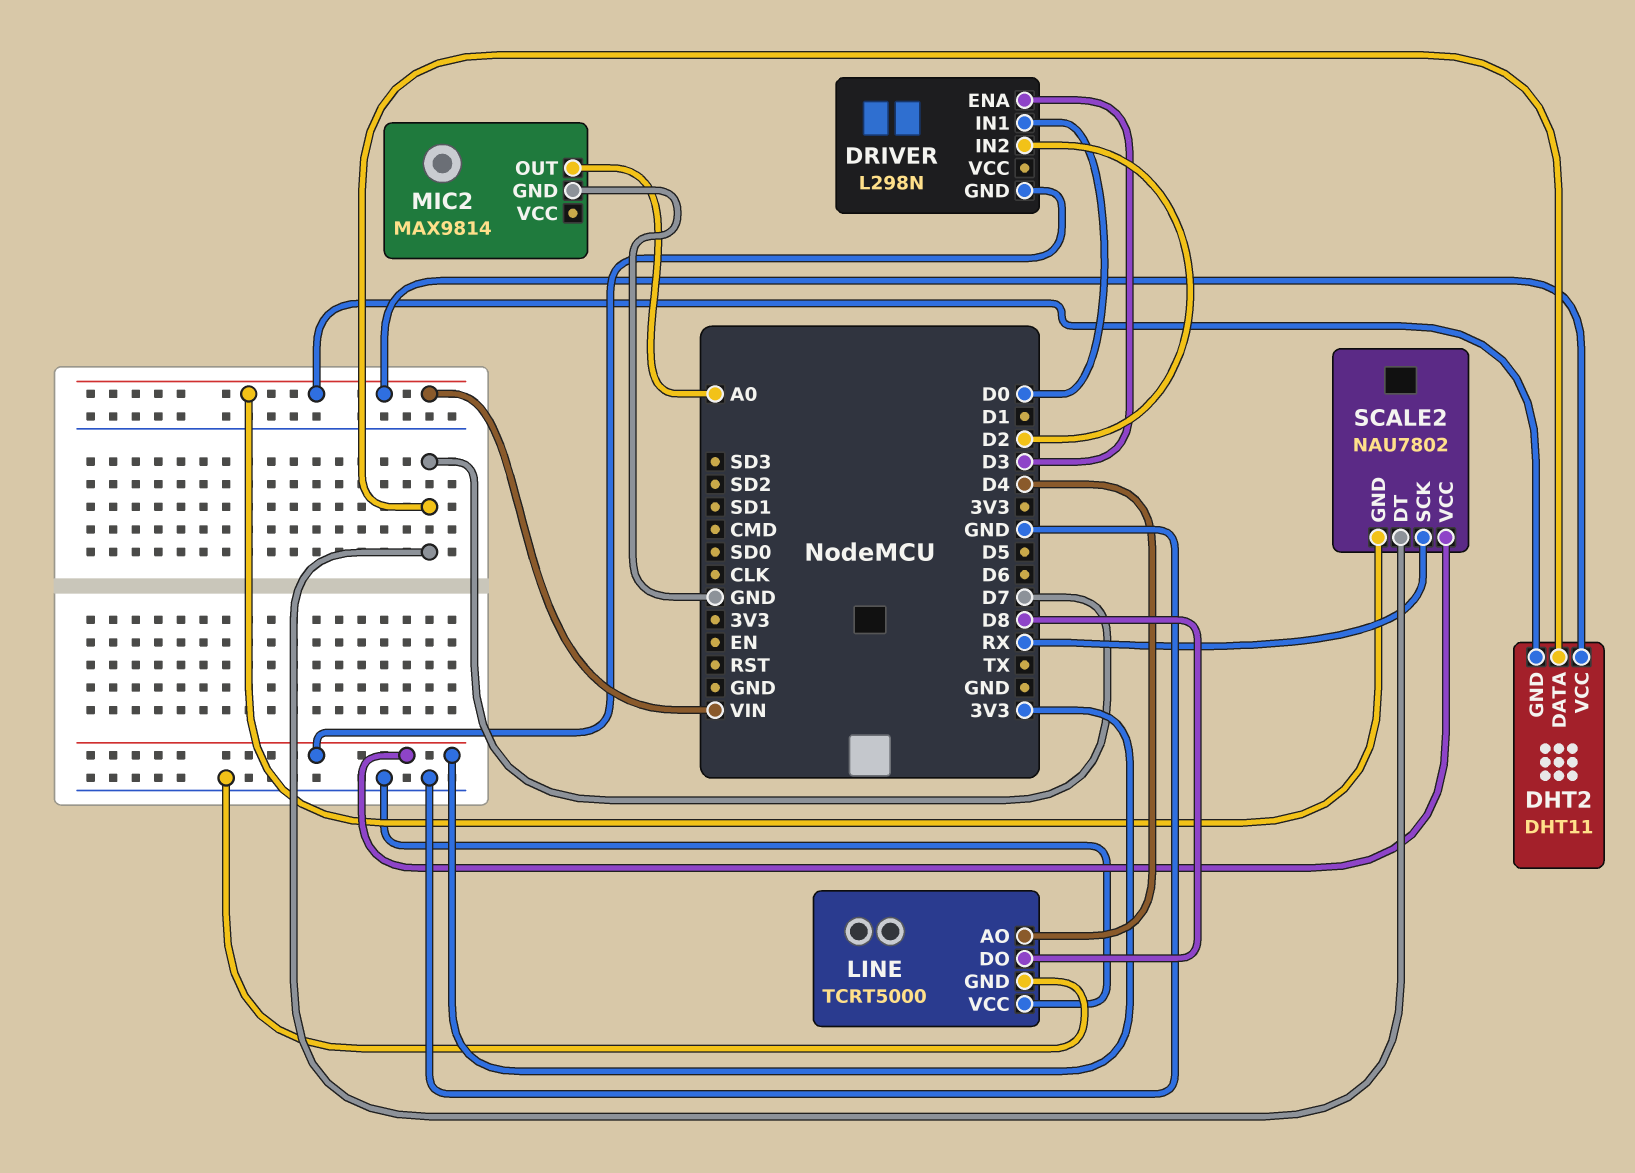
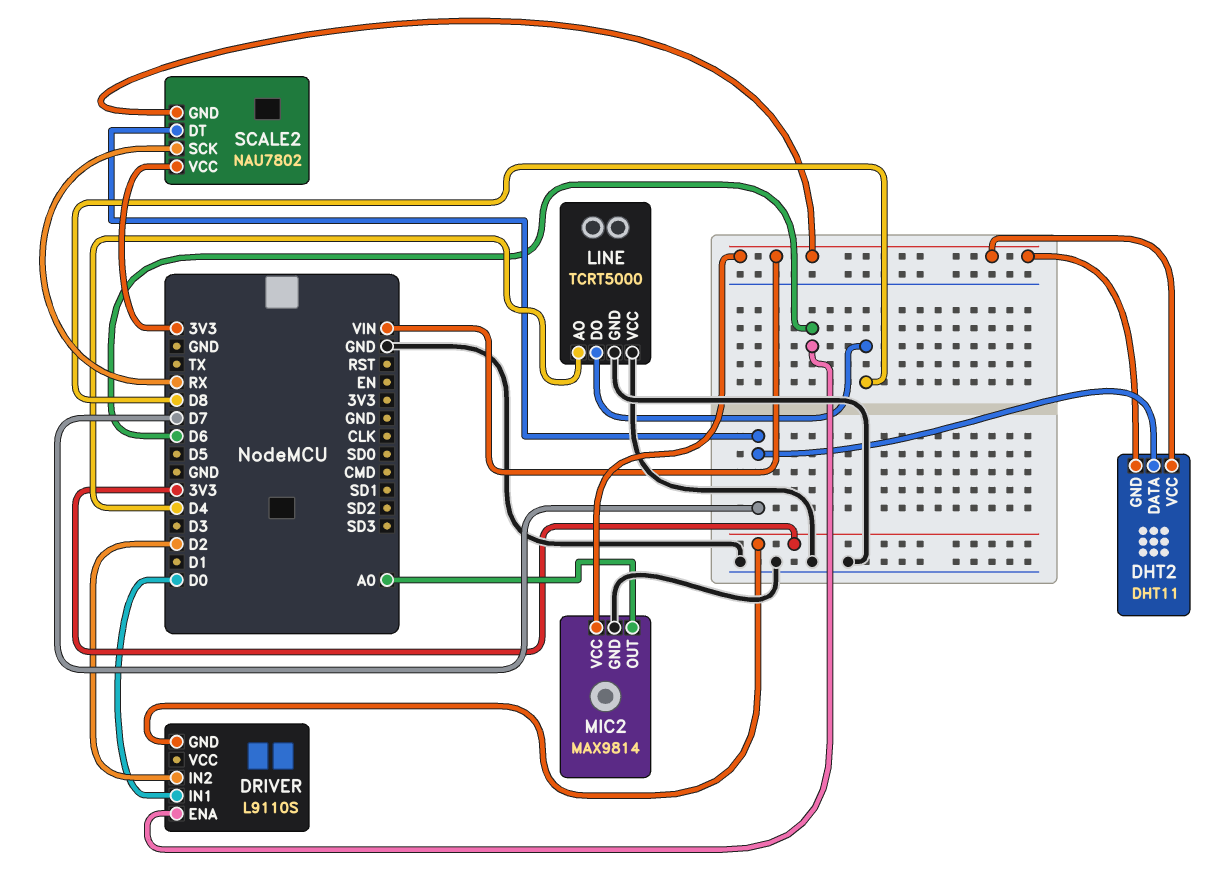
DRIVER: L298N -> L9110S
DRIVER pin ENA: D3 -> D6
MIC2 pin VCC: none -> VIN

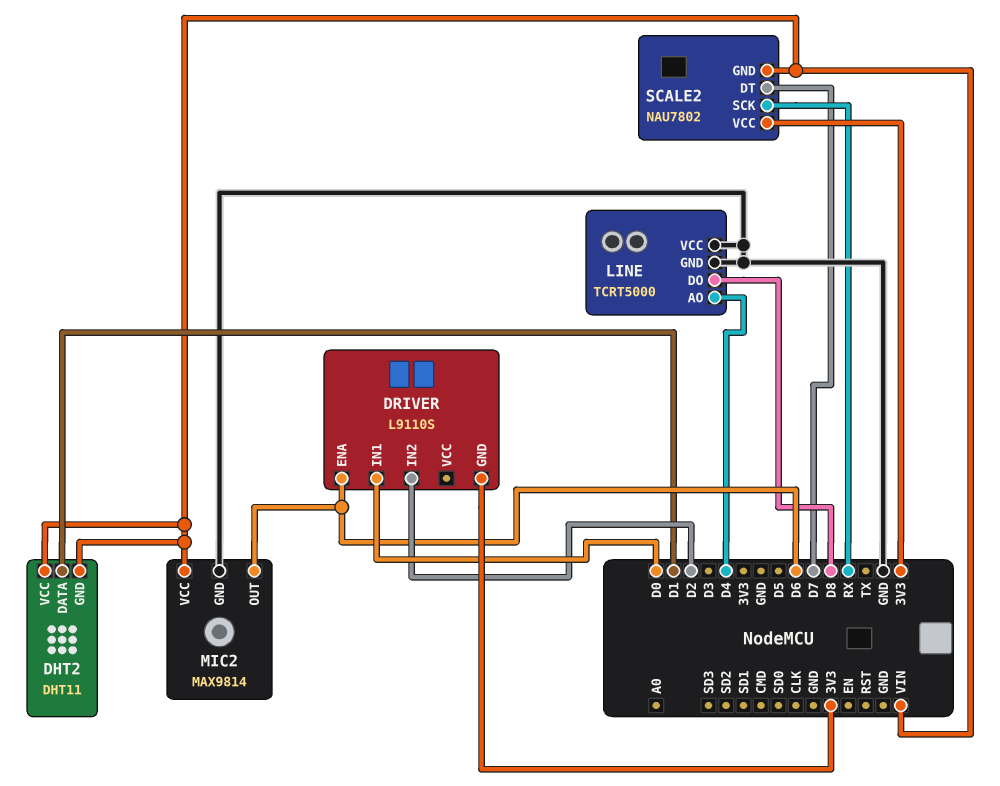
DHT2 pin DATA: D7 -> D1
MIC2 pin OUT: A0 -> D6

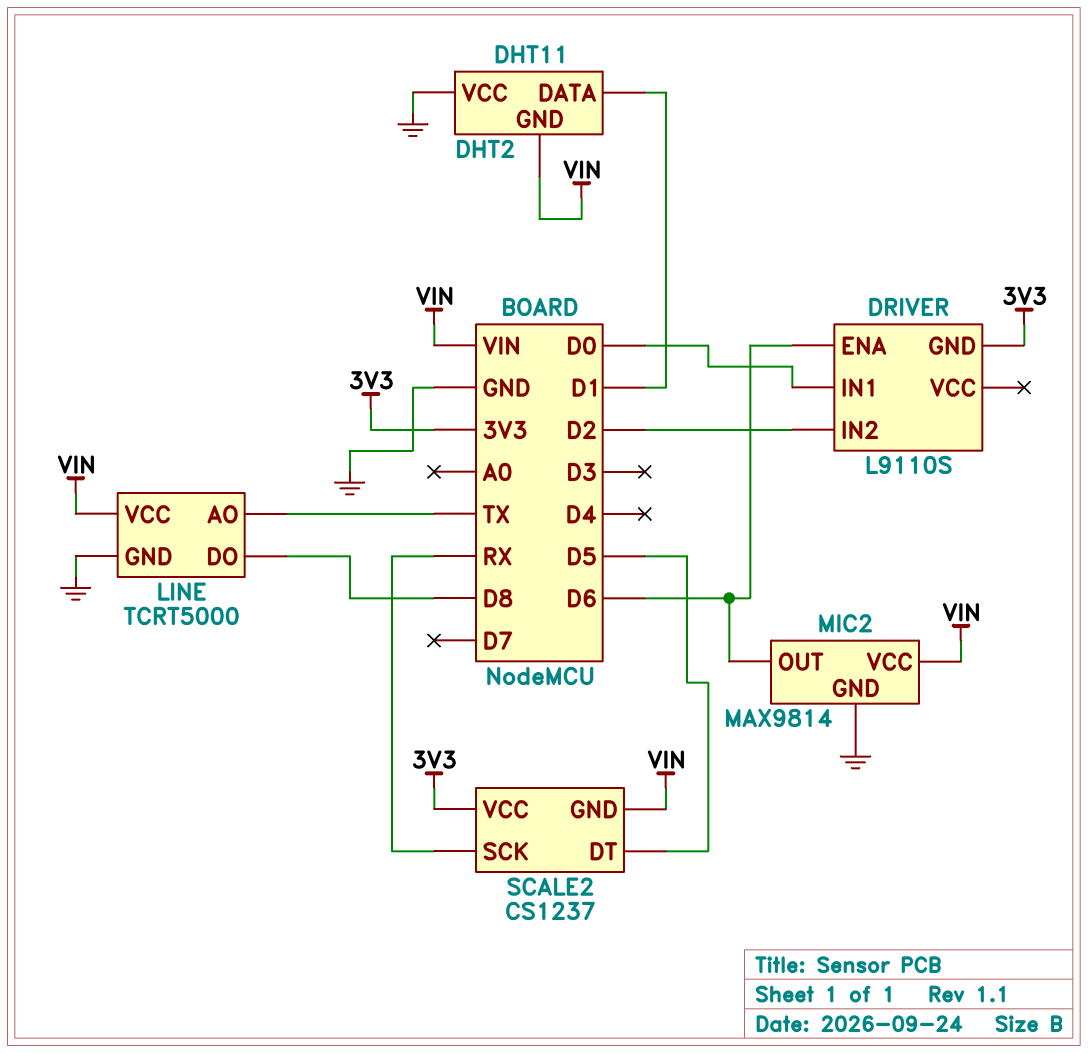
DHT2 pin VCC: VIN -> GND
LINE pin AO: D4 -> TX
LINE pin VCC: GND -> VIN
SCALE2: NAU7802 -> CS1237
SCALE2 pin DT: D7 -> D5

